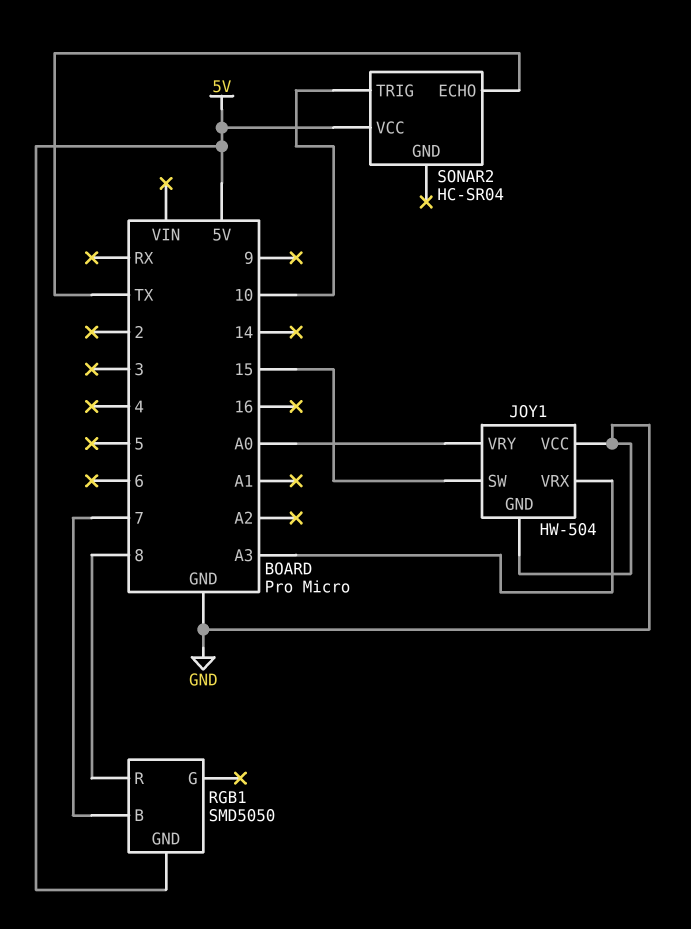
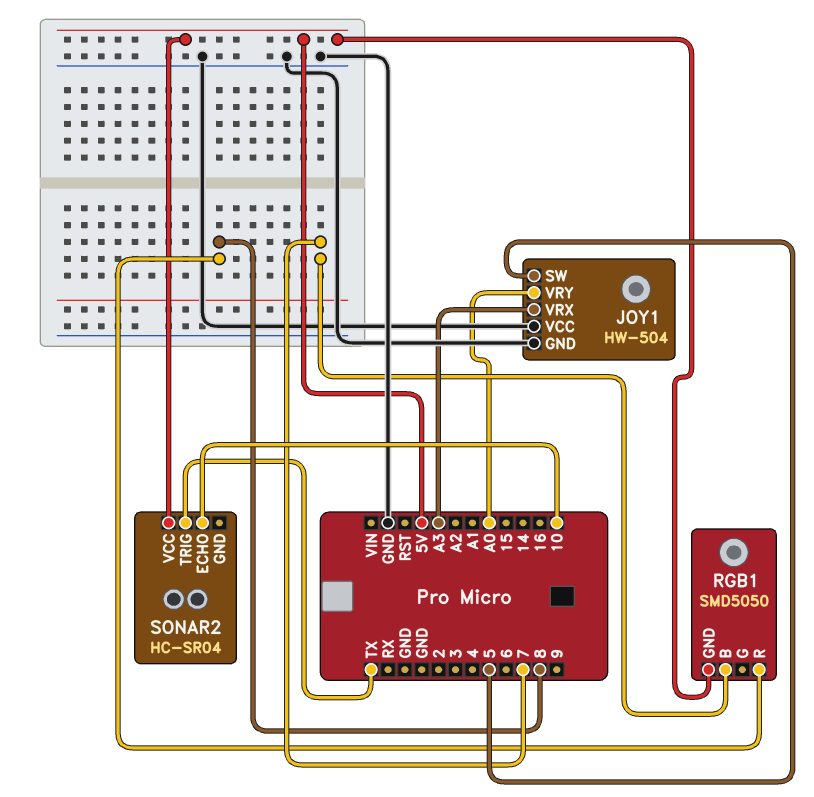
JOY1 pin SW: 15 -> 5
SONAR2 pin ECHO: TX -> 10
SONAR2 pin TRIG: 10 -> TX

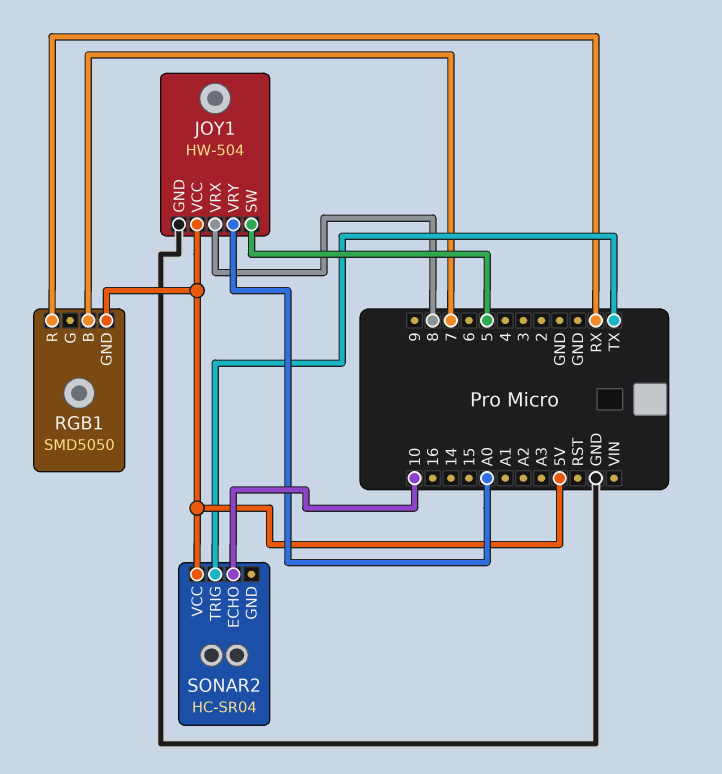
JOY1 pin VCC: GND -> 5V
JOY1 pin VRX: A3 -> 8
RGB1 pin R: 8 -> RX

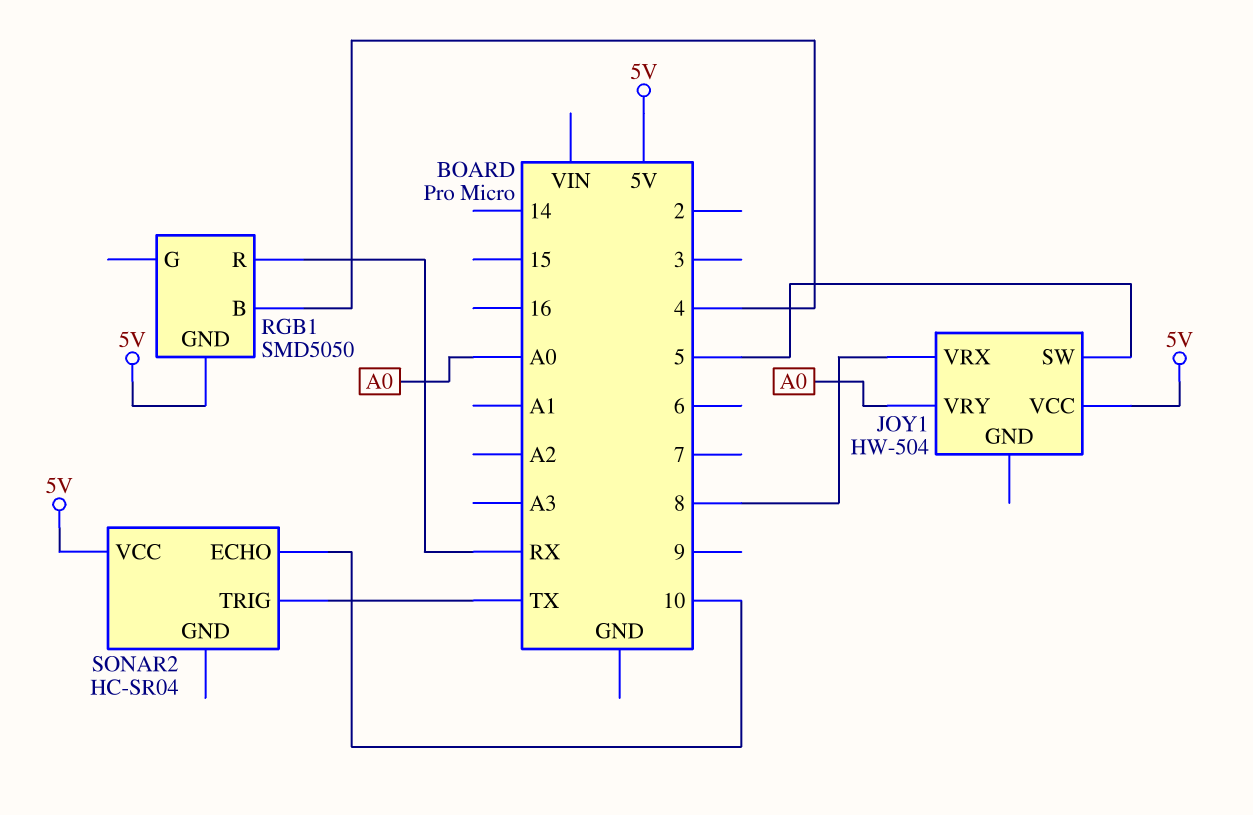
JOY1 pin GND: GND -> none
RGB1 pin B: 7 -> 4

